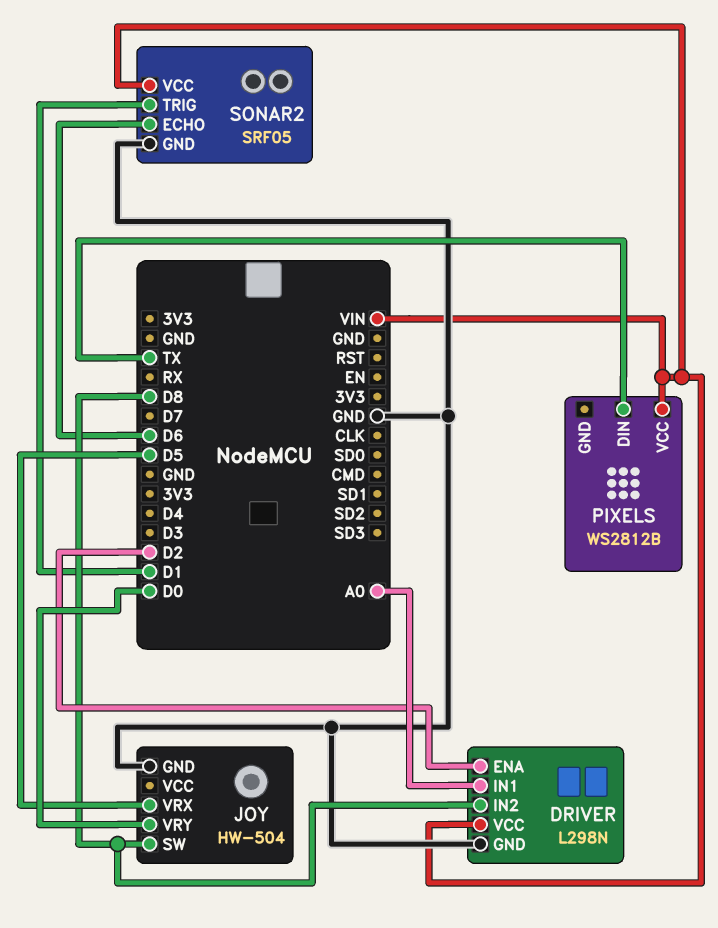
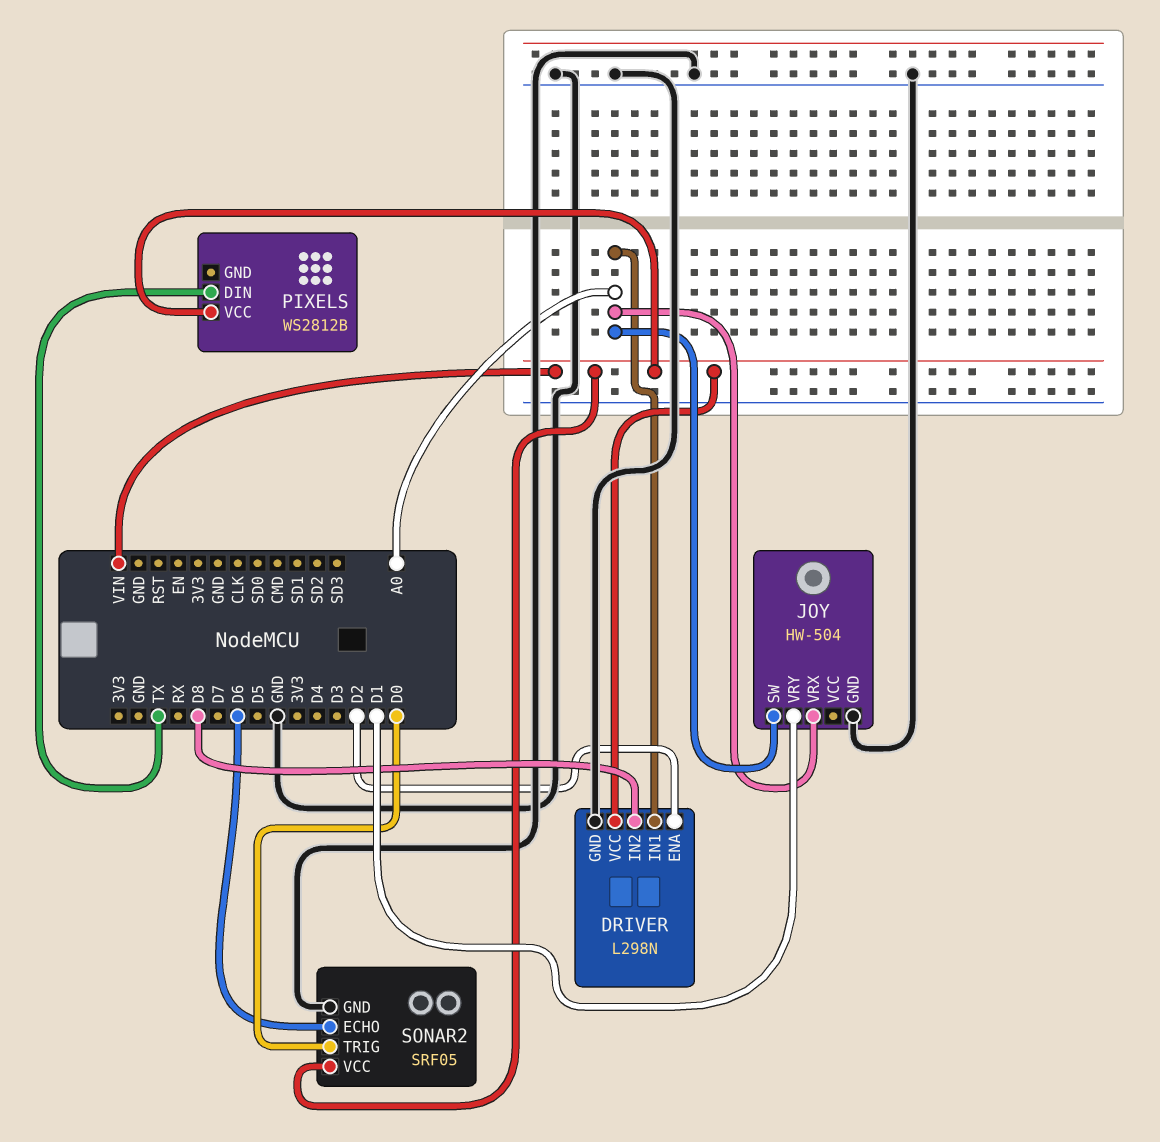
JOY pin SW: D8 -> A0
JOY pin VRX: D5 -> A0
JOY pin VRY: D0 -> D1
SONAR2 pin TRIG: D1 -> D0

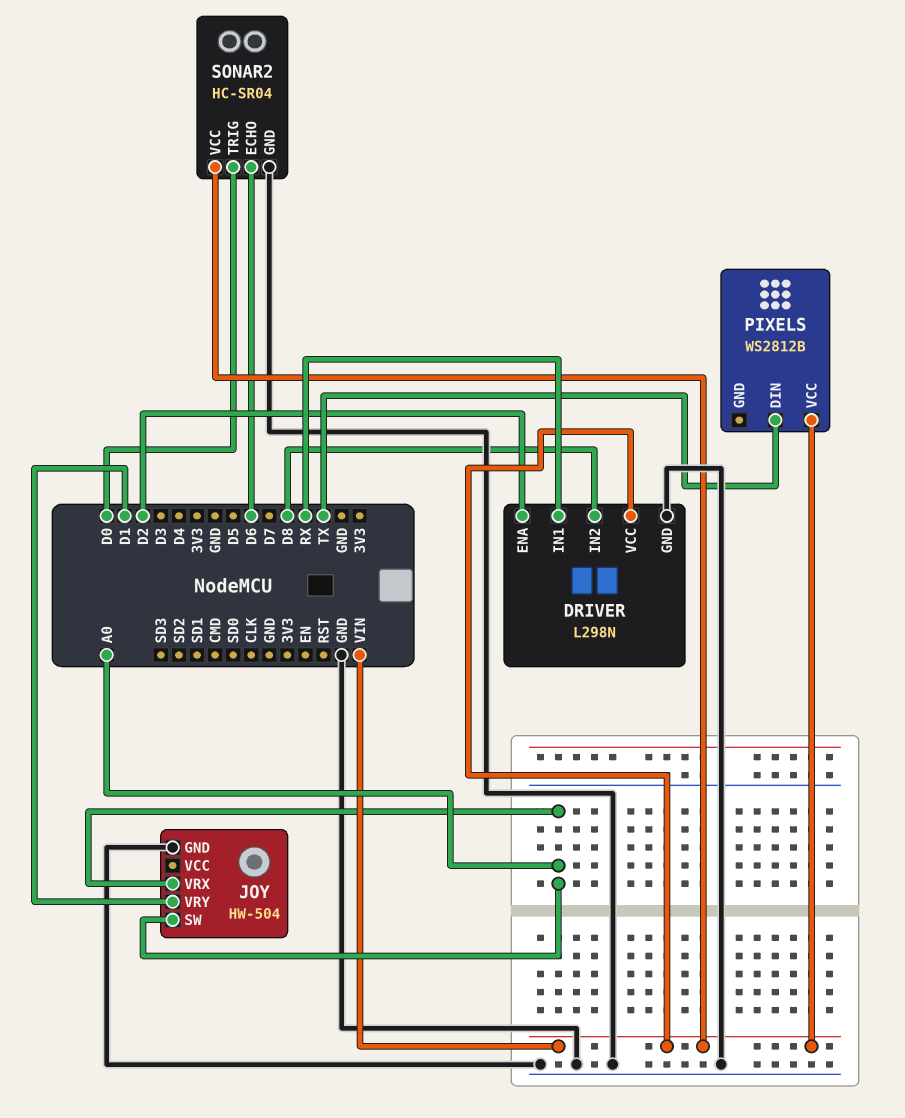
DRIVER pin IN1: A0 -> RX
SONAR2: SRF05 -> HC-SR04

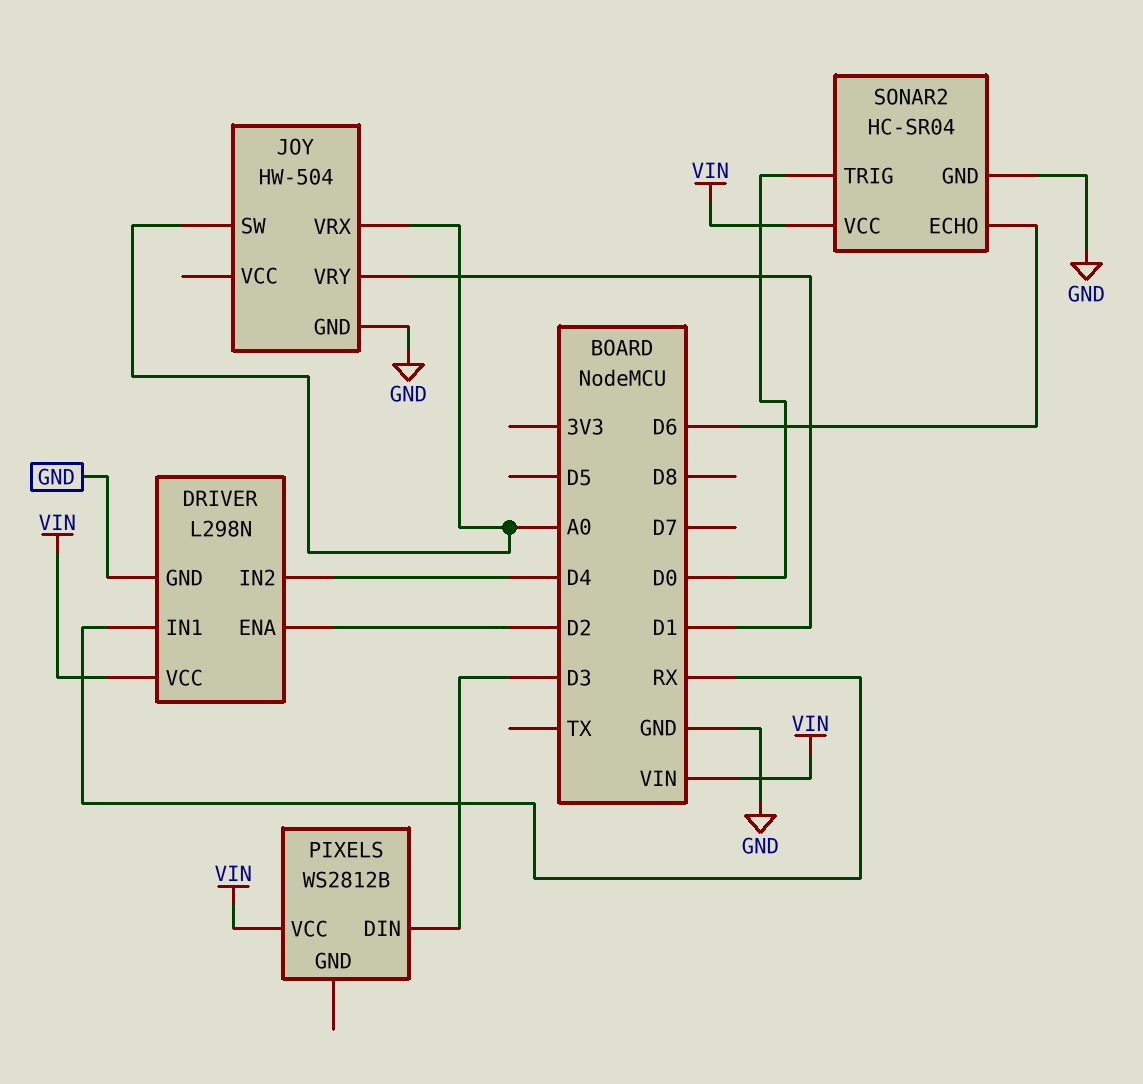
DRIVER pin IN2: D8 -> D4
PIXELS pin DIN: TX -> D3

